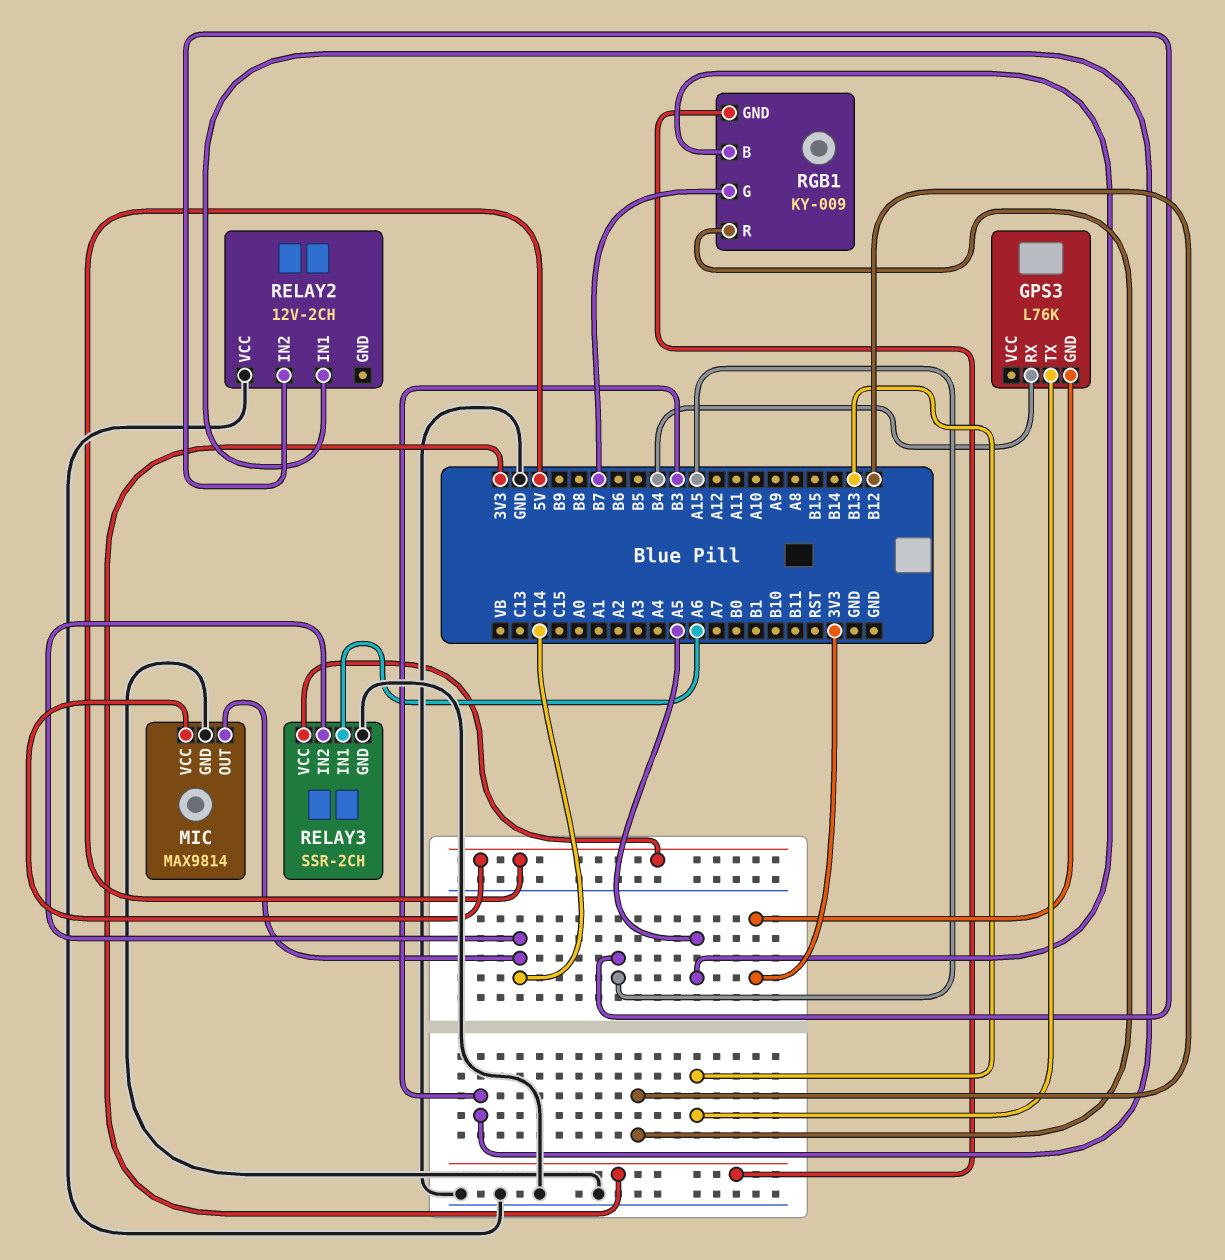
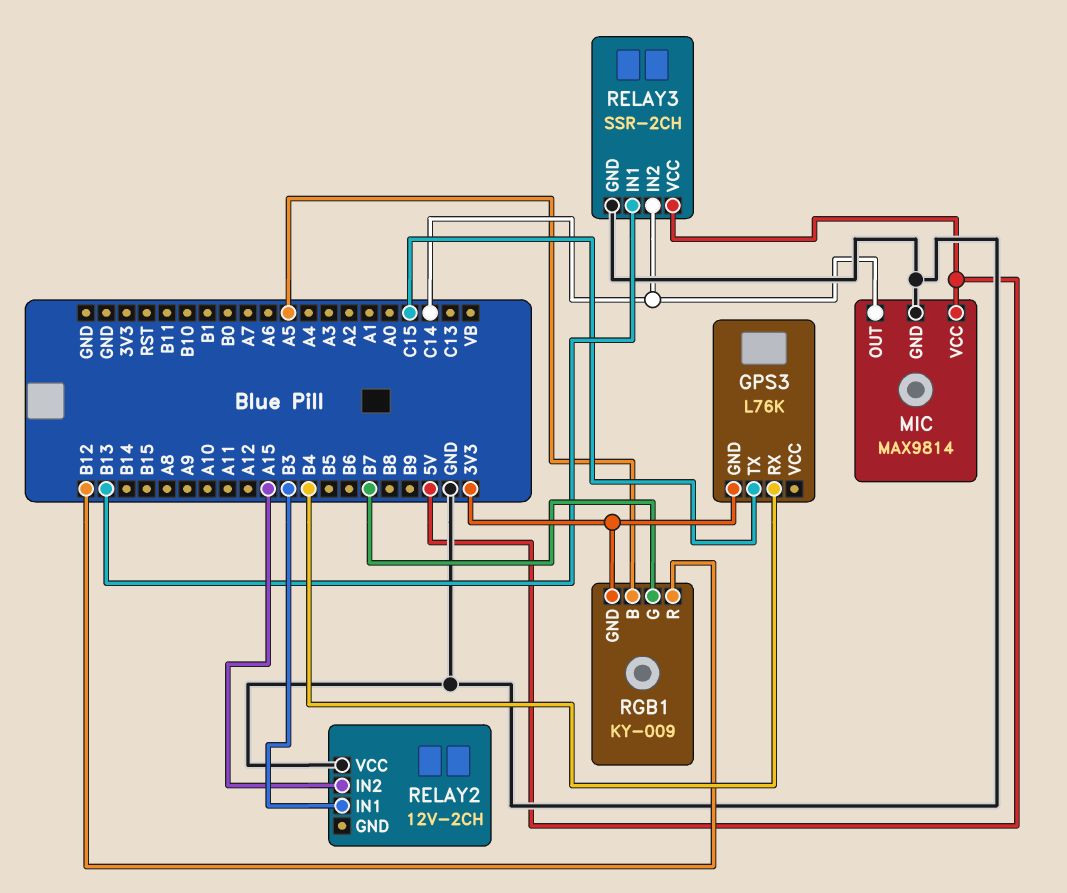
GPS3 pin TX: B13 -> C15
RELAY3 pin IN1: A6 -> B13

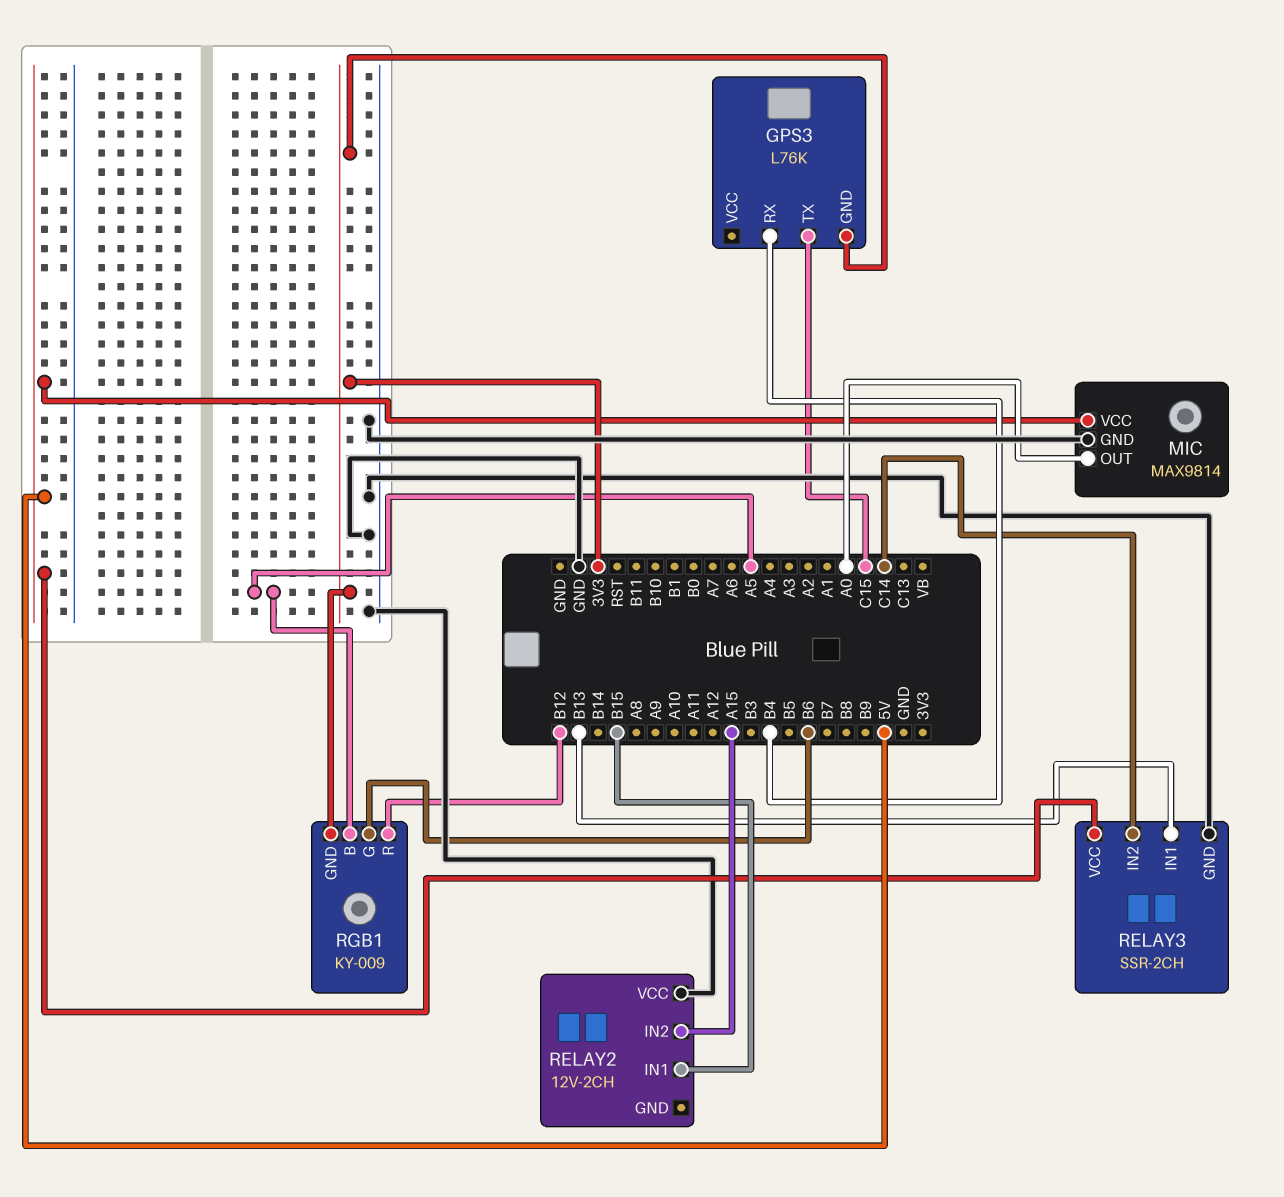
MIC pin OUT: C14 -> A0
RELAY2 pin IN1: B3 -> B15
RGB1 pin G: B7 -> B6

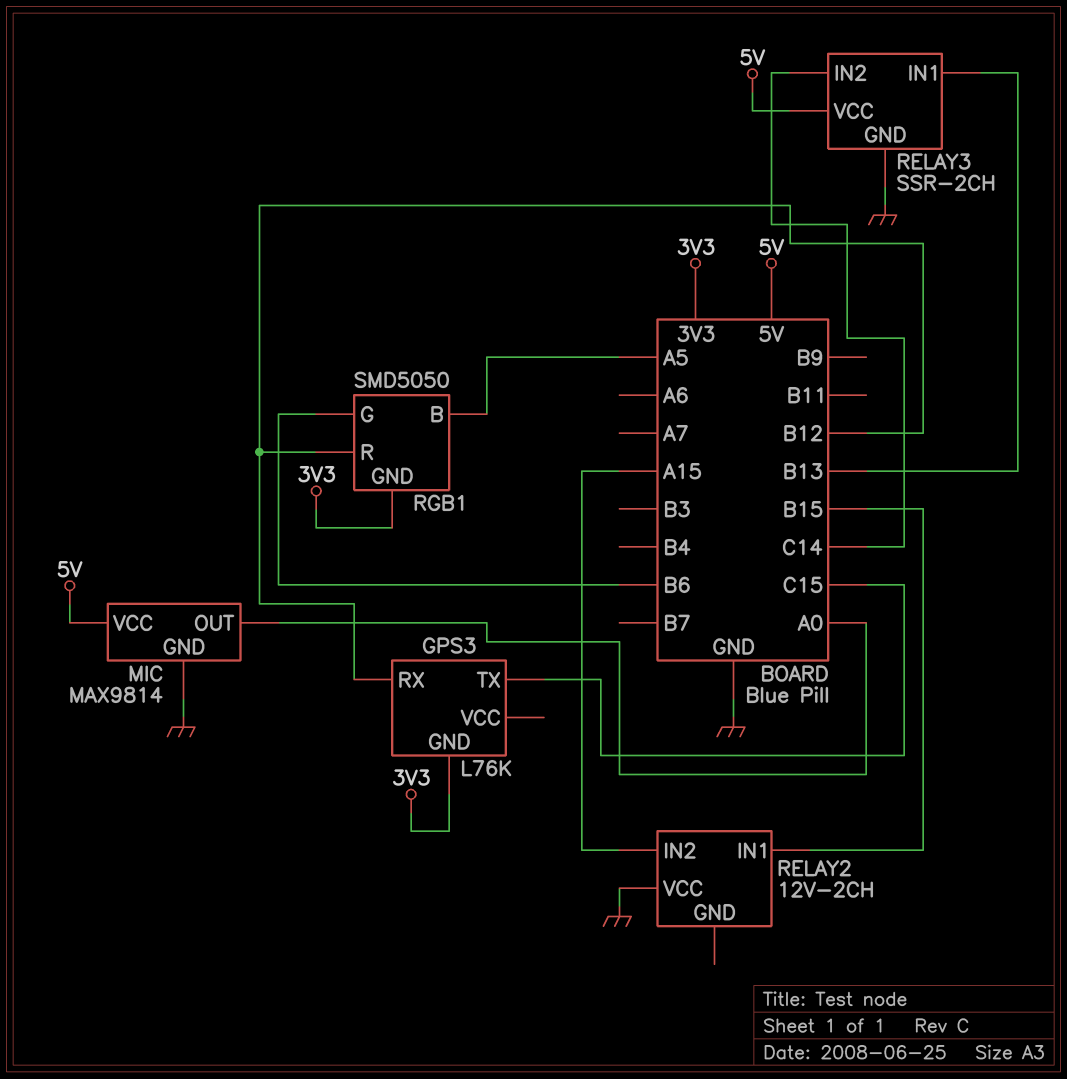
GPS3 pin RX: B4 -> B12
RGB1: KY-009 -> SMD5050

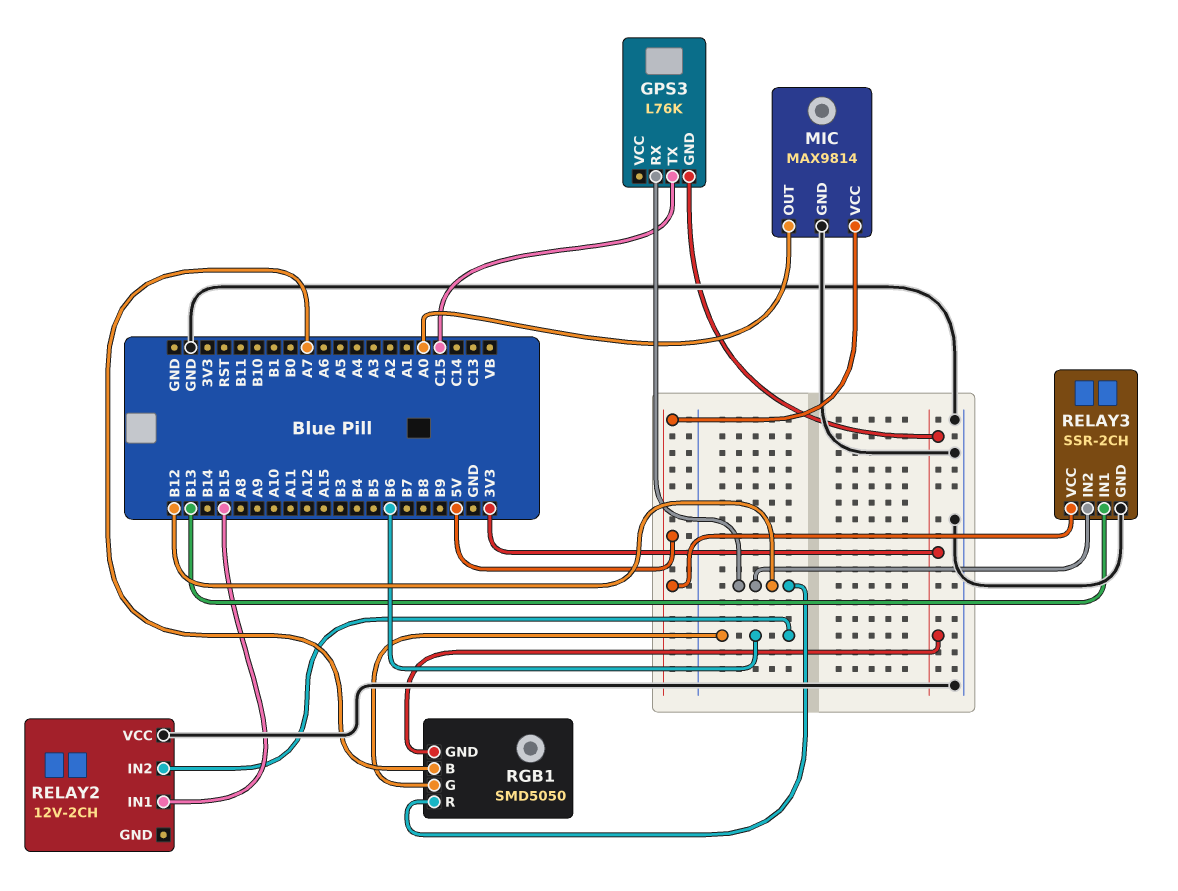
RELAY2 pin IN2: A15 -> B6
RELAY3 pin IN2: C14 -> B12
RGB1 pin B: A5 -> A7

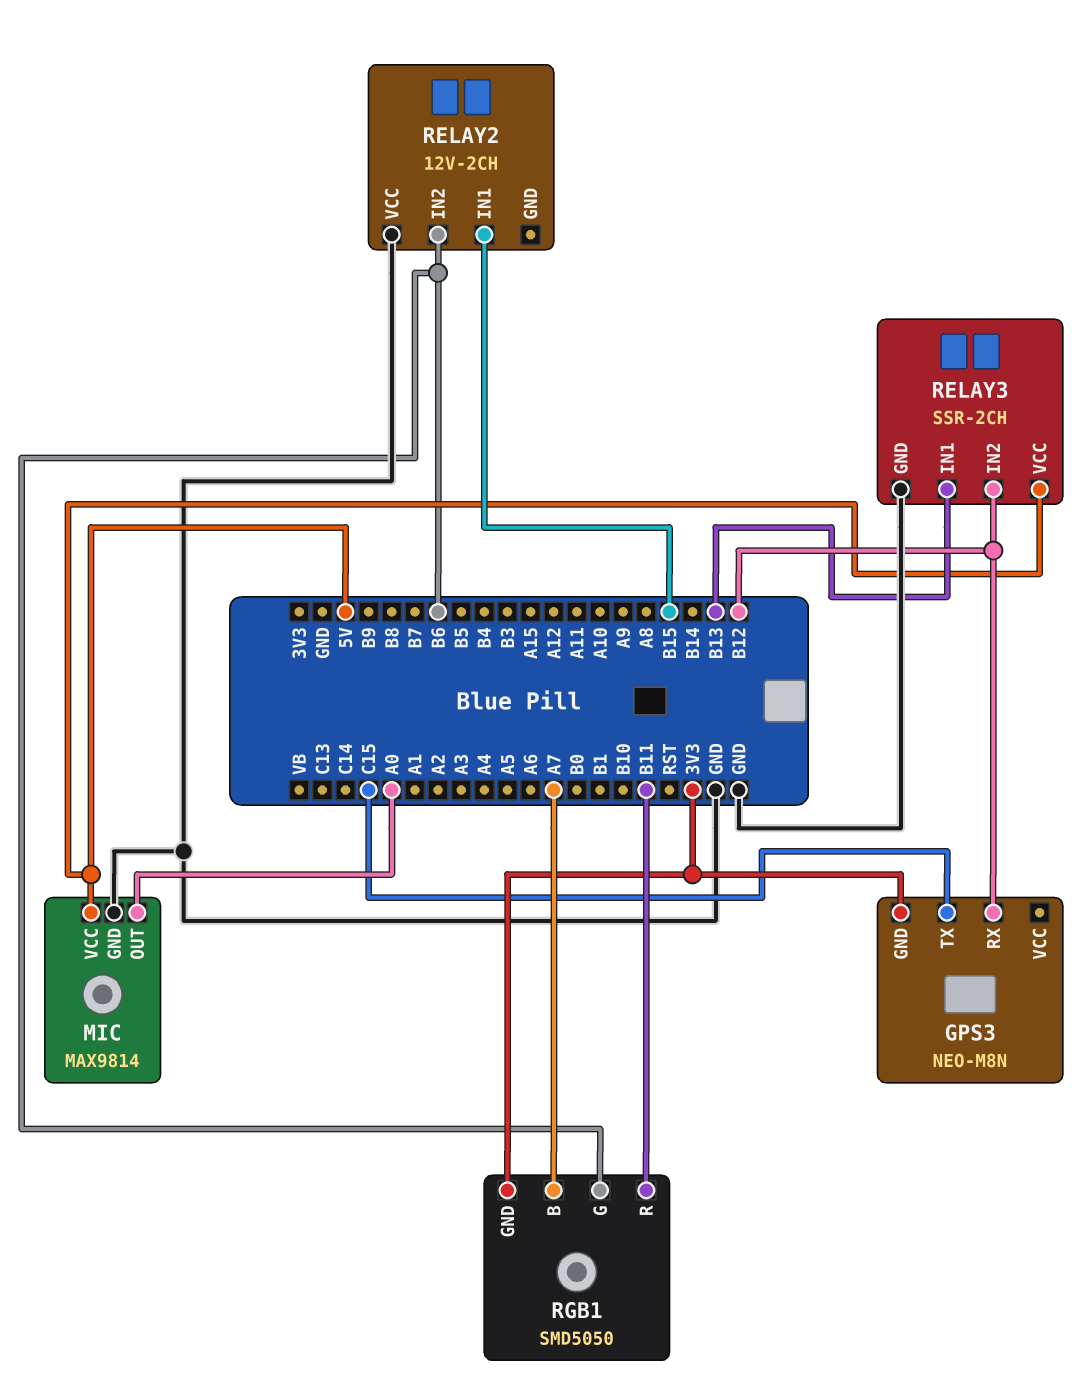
GPS3: L76K -> NEO-M8N
RGB1 pin R: B12 -> B11

